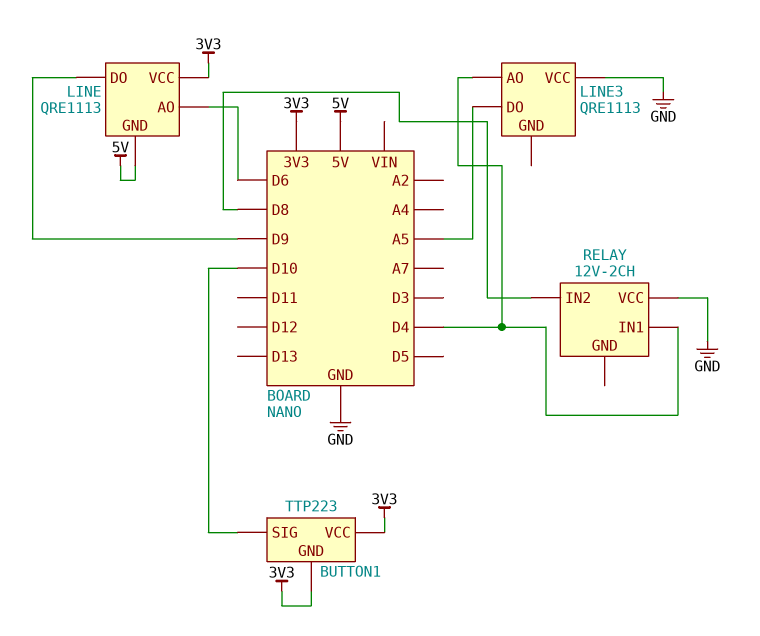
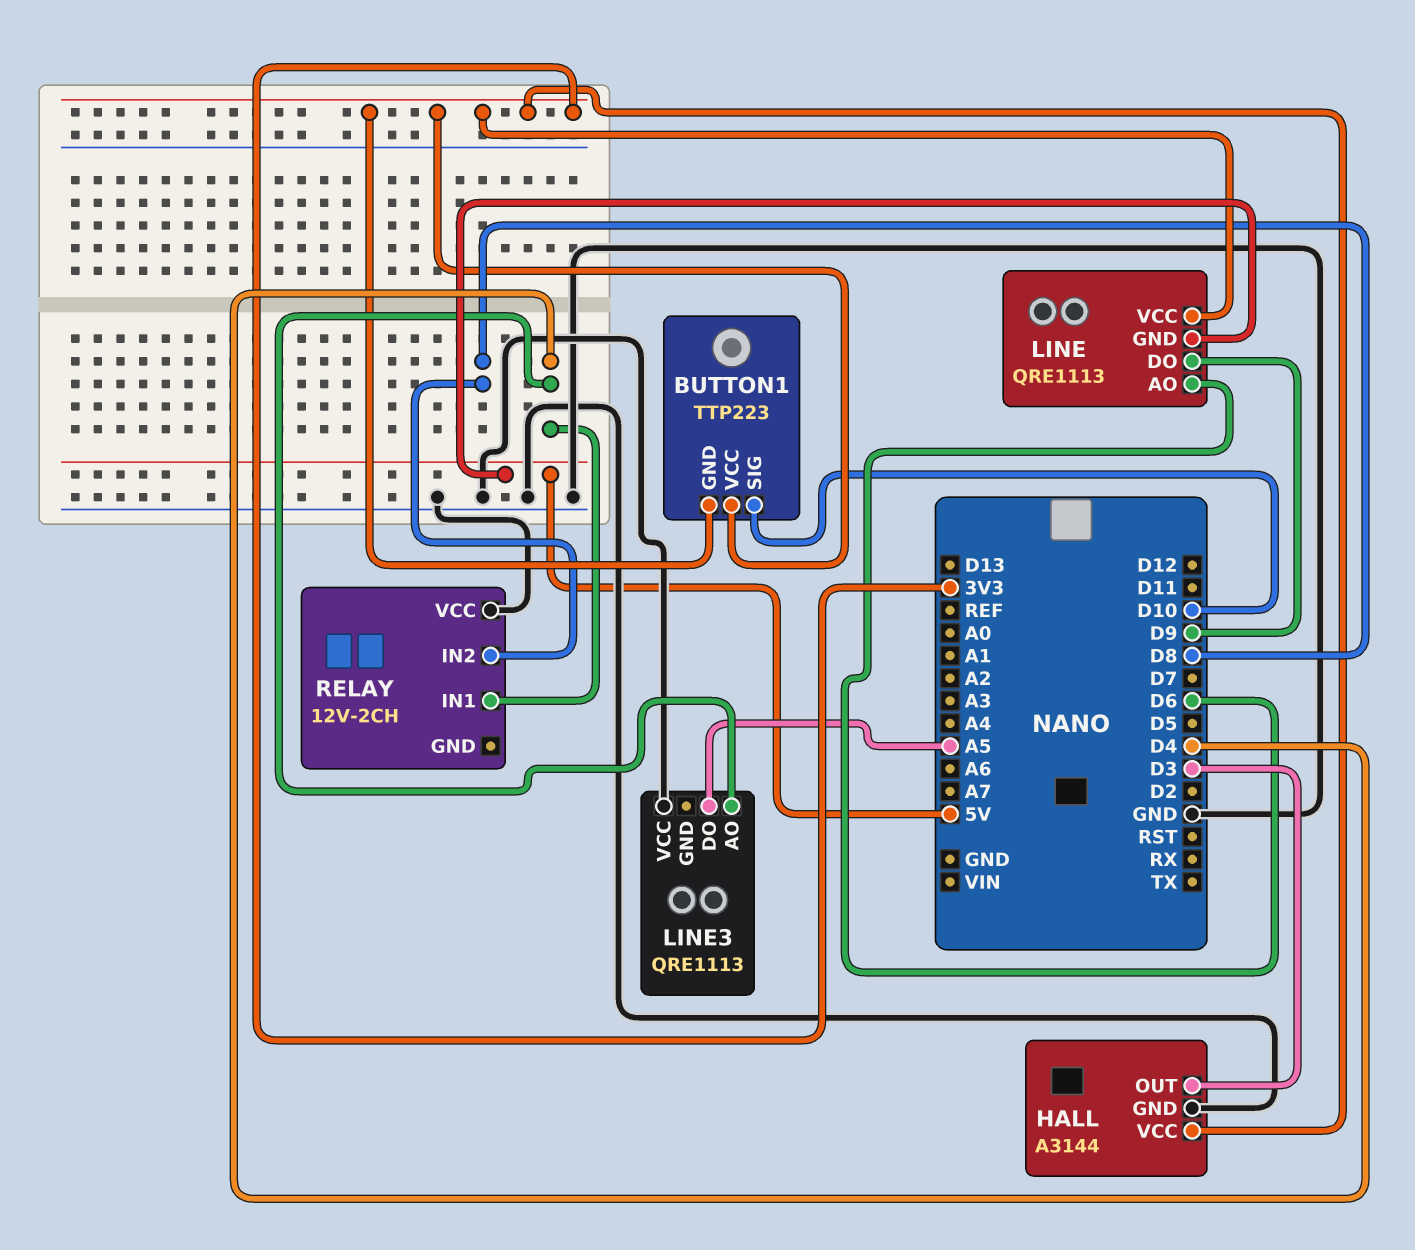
HALL: none -> A3144
HALL pin GND: none -> GND
HALL pin OUT: none -> D3
HALL pin VCC: none -> 3V3

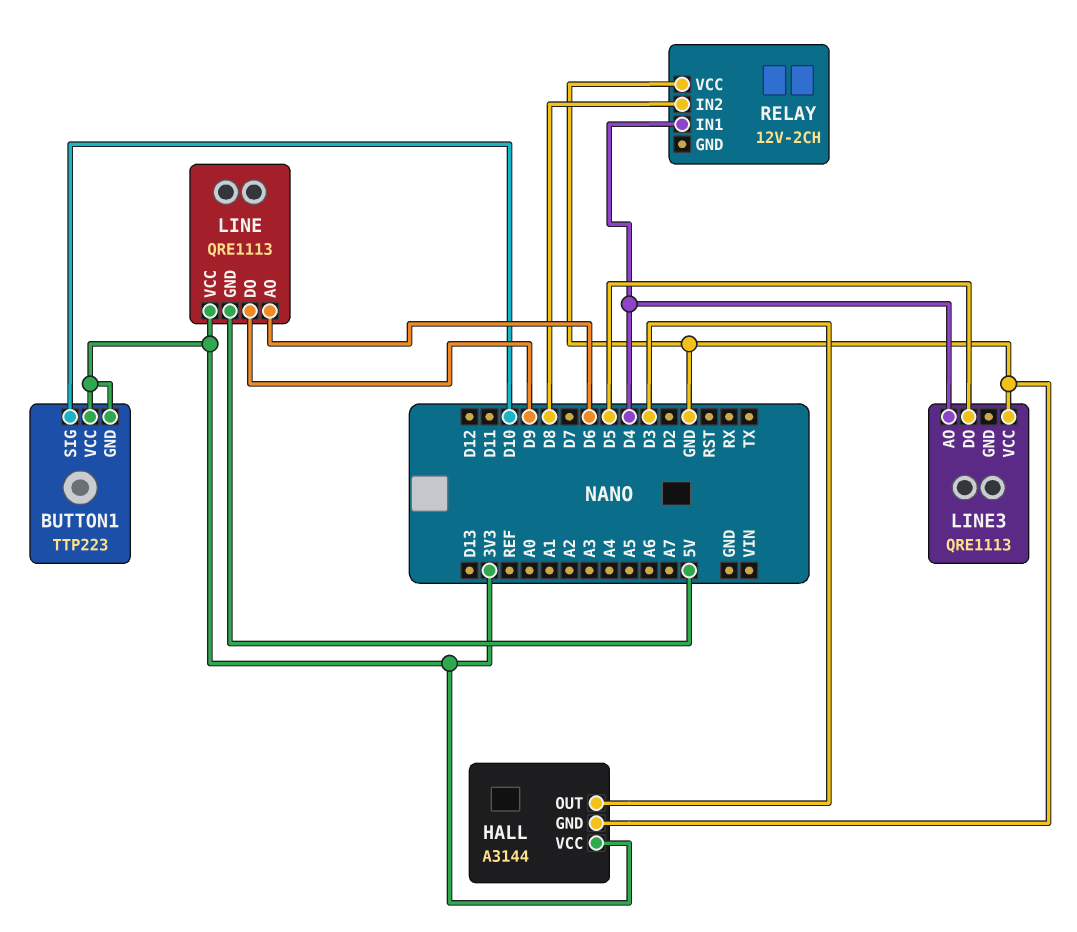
LINE3 pin DO: A5 -> D5

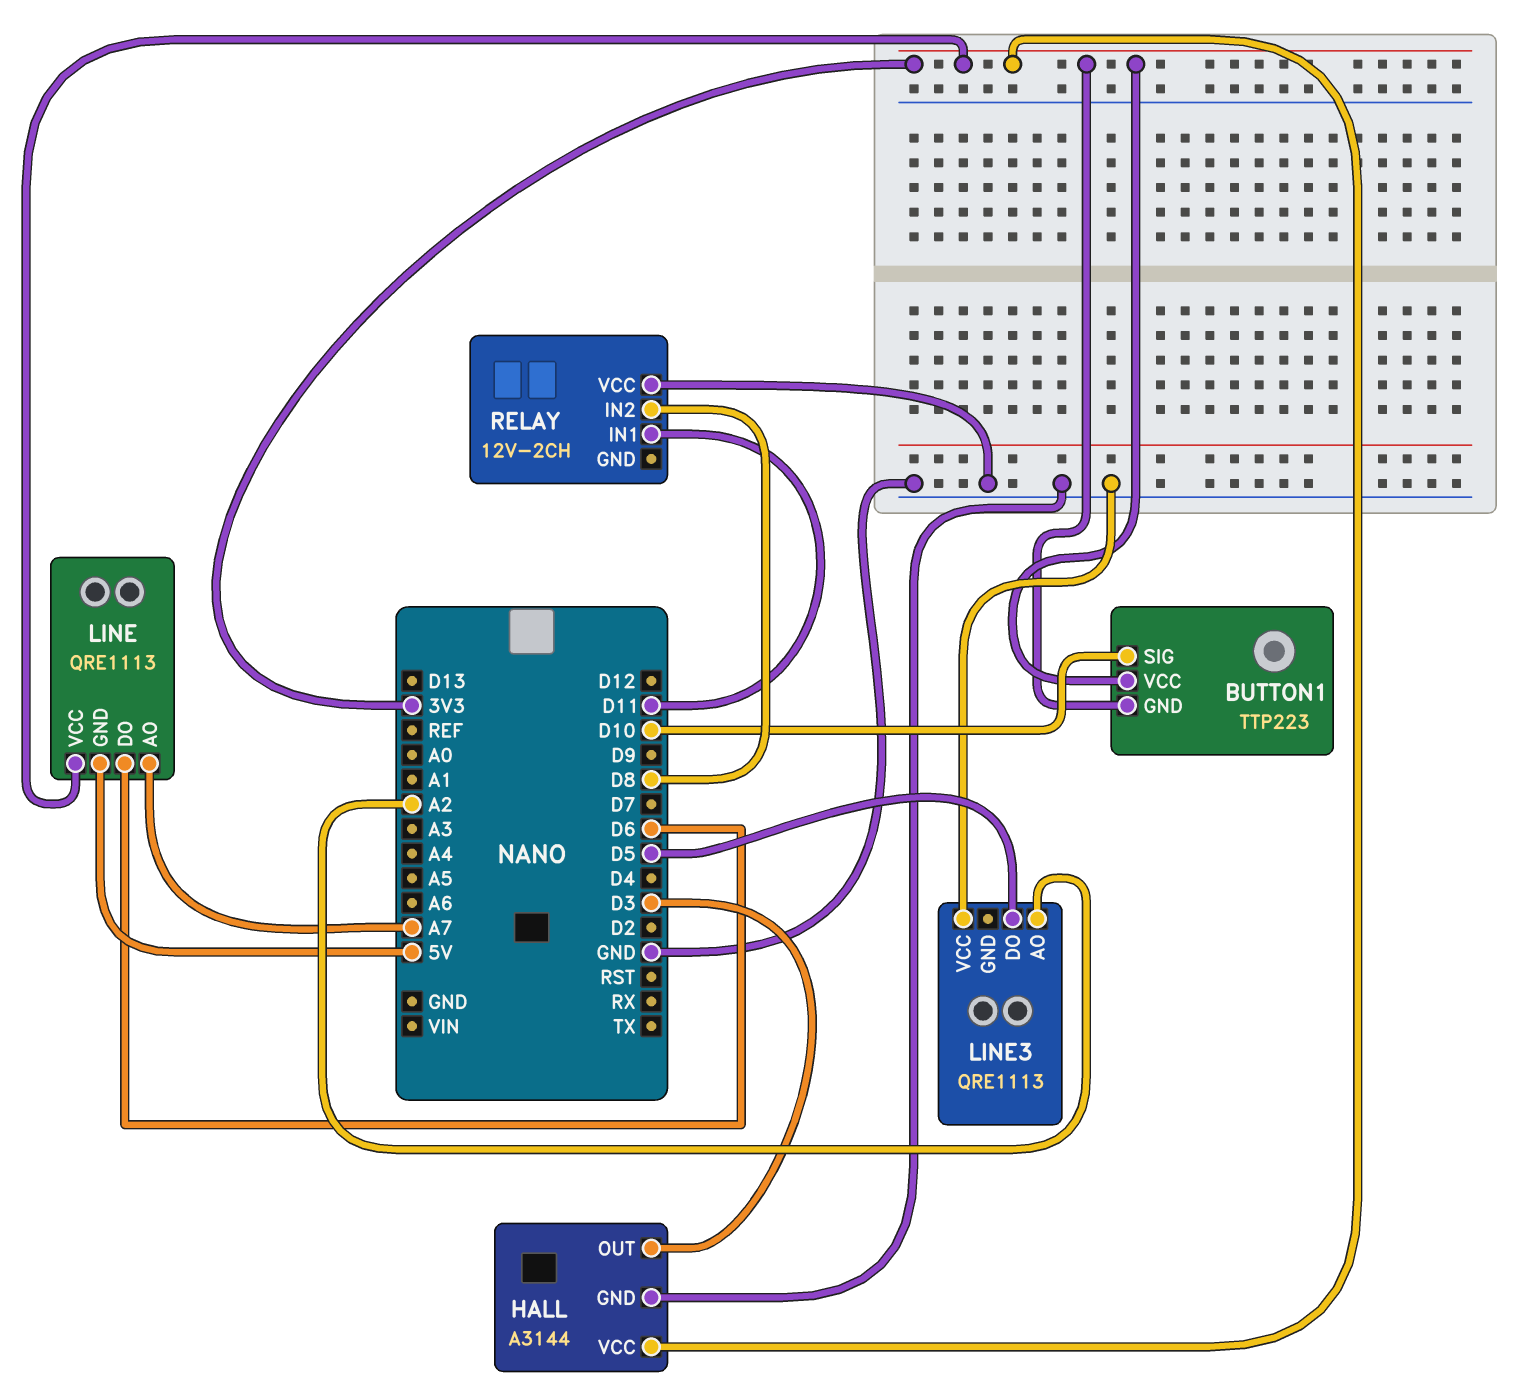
LINE pin AO: D6 -> A7
LINE pin DO: D9 -> D6
LINE3 pin AO: D4 -> A2
RELAY pin IN1: D4 -> D11

